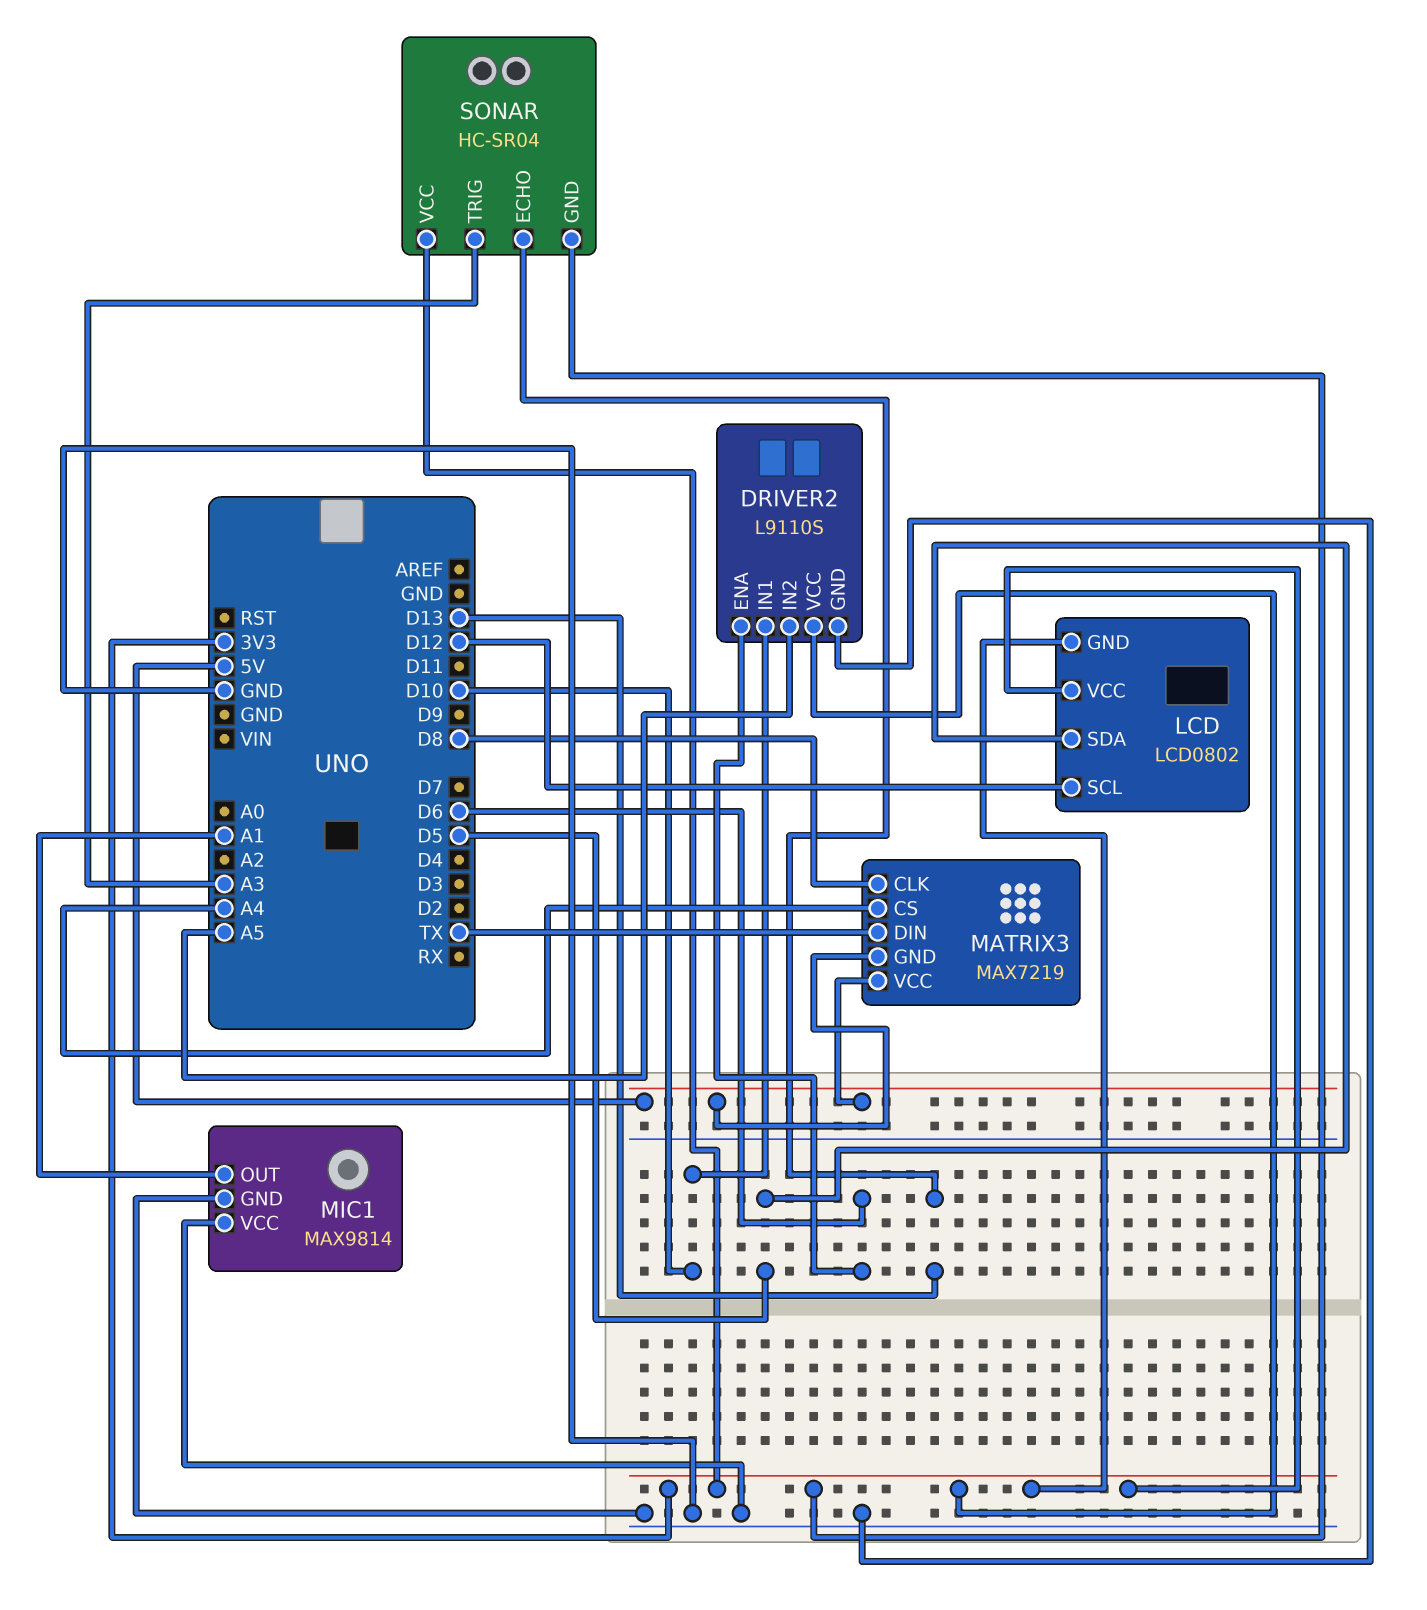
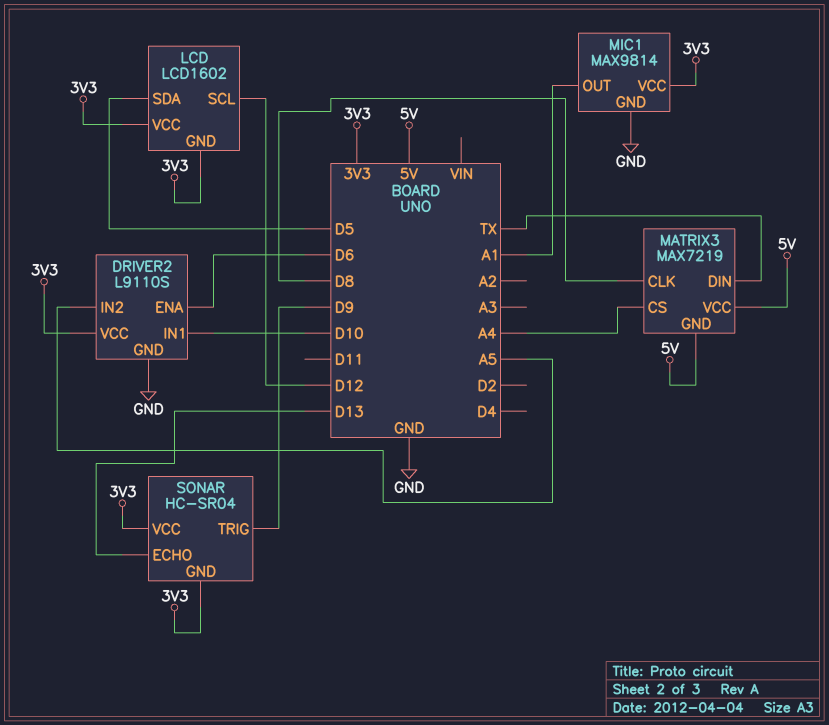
LCD: LCD0802 -> LCD1602
MIC1 pin VCC: GND -> 3V3
SONAR pin TRIG: A3 -> D9

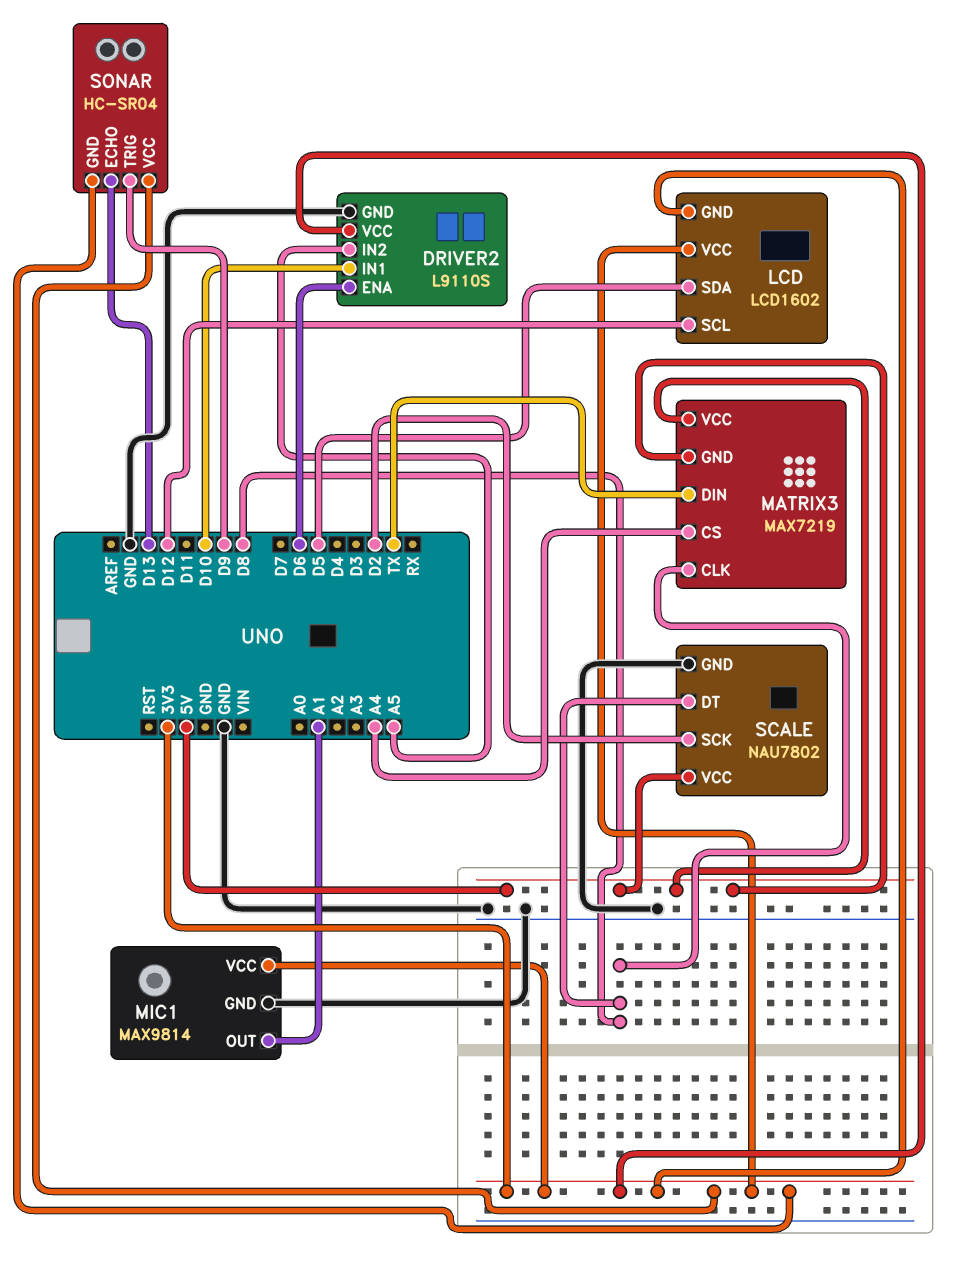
SCALE: none -> NAU7802
SCALE pin DT: none -> D8
SCALE pin GND: none -> GND
SCALE pin SCK: none -> D2
SCALE pin VCC: none -> 5V

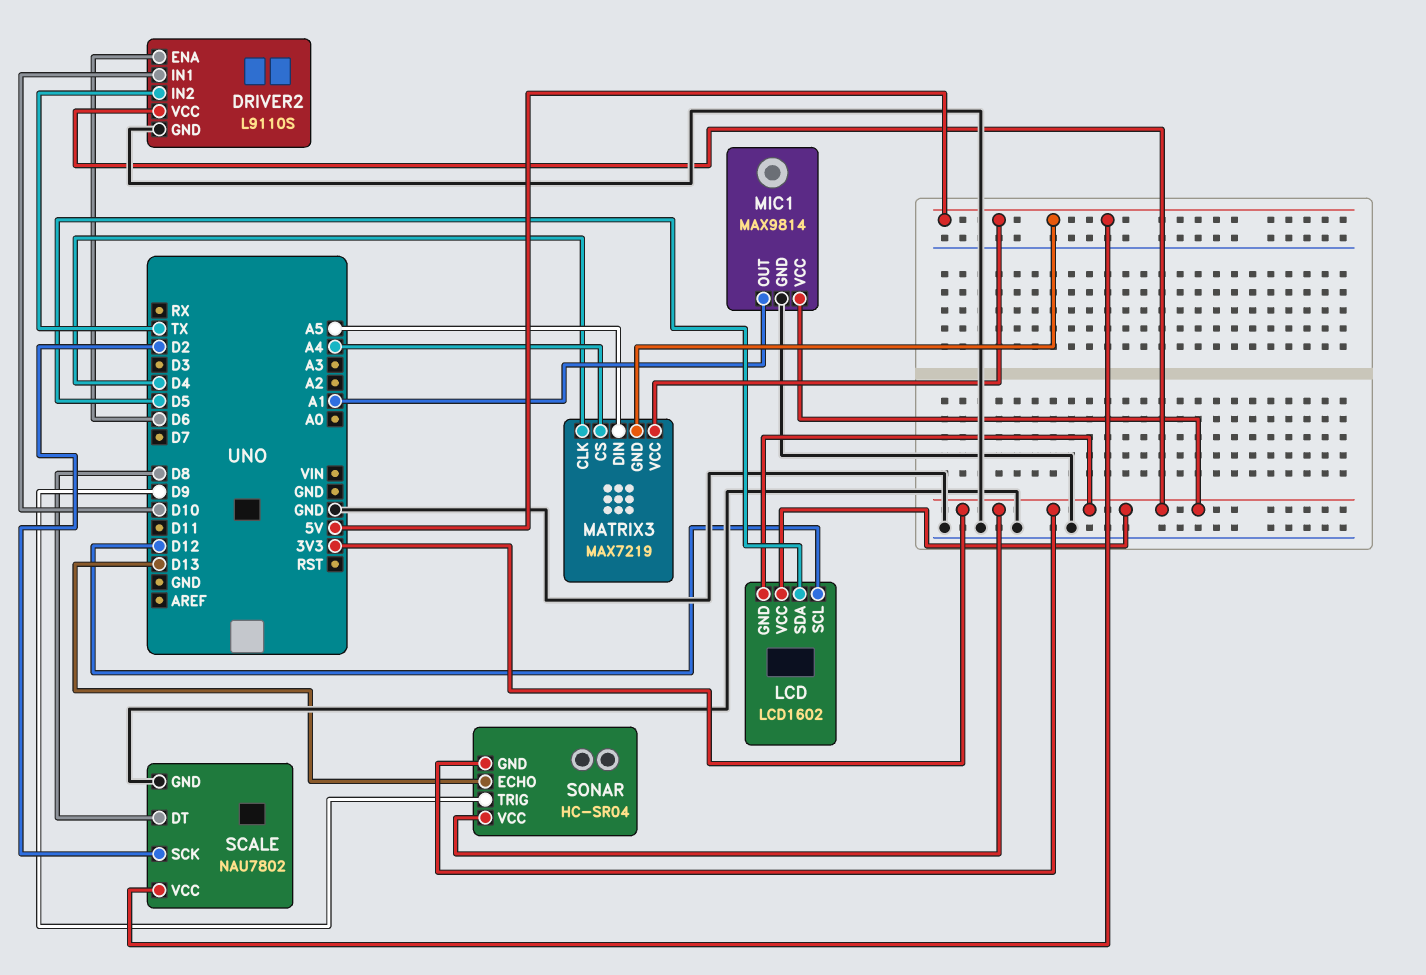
DRIVER2 pin IN2: A5 -> TX
MATRIX3 pin CLK: D8 -> D4
MATRIX3 pin DIN: TX -> A5

